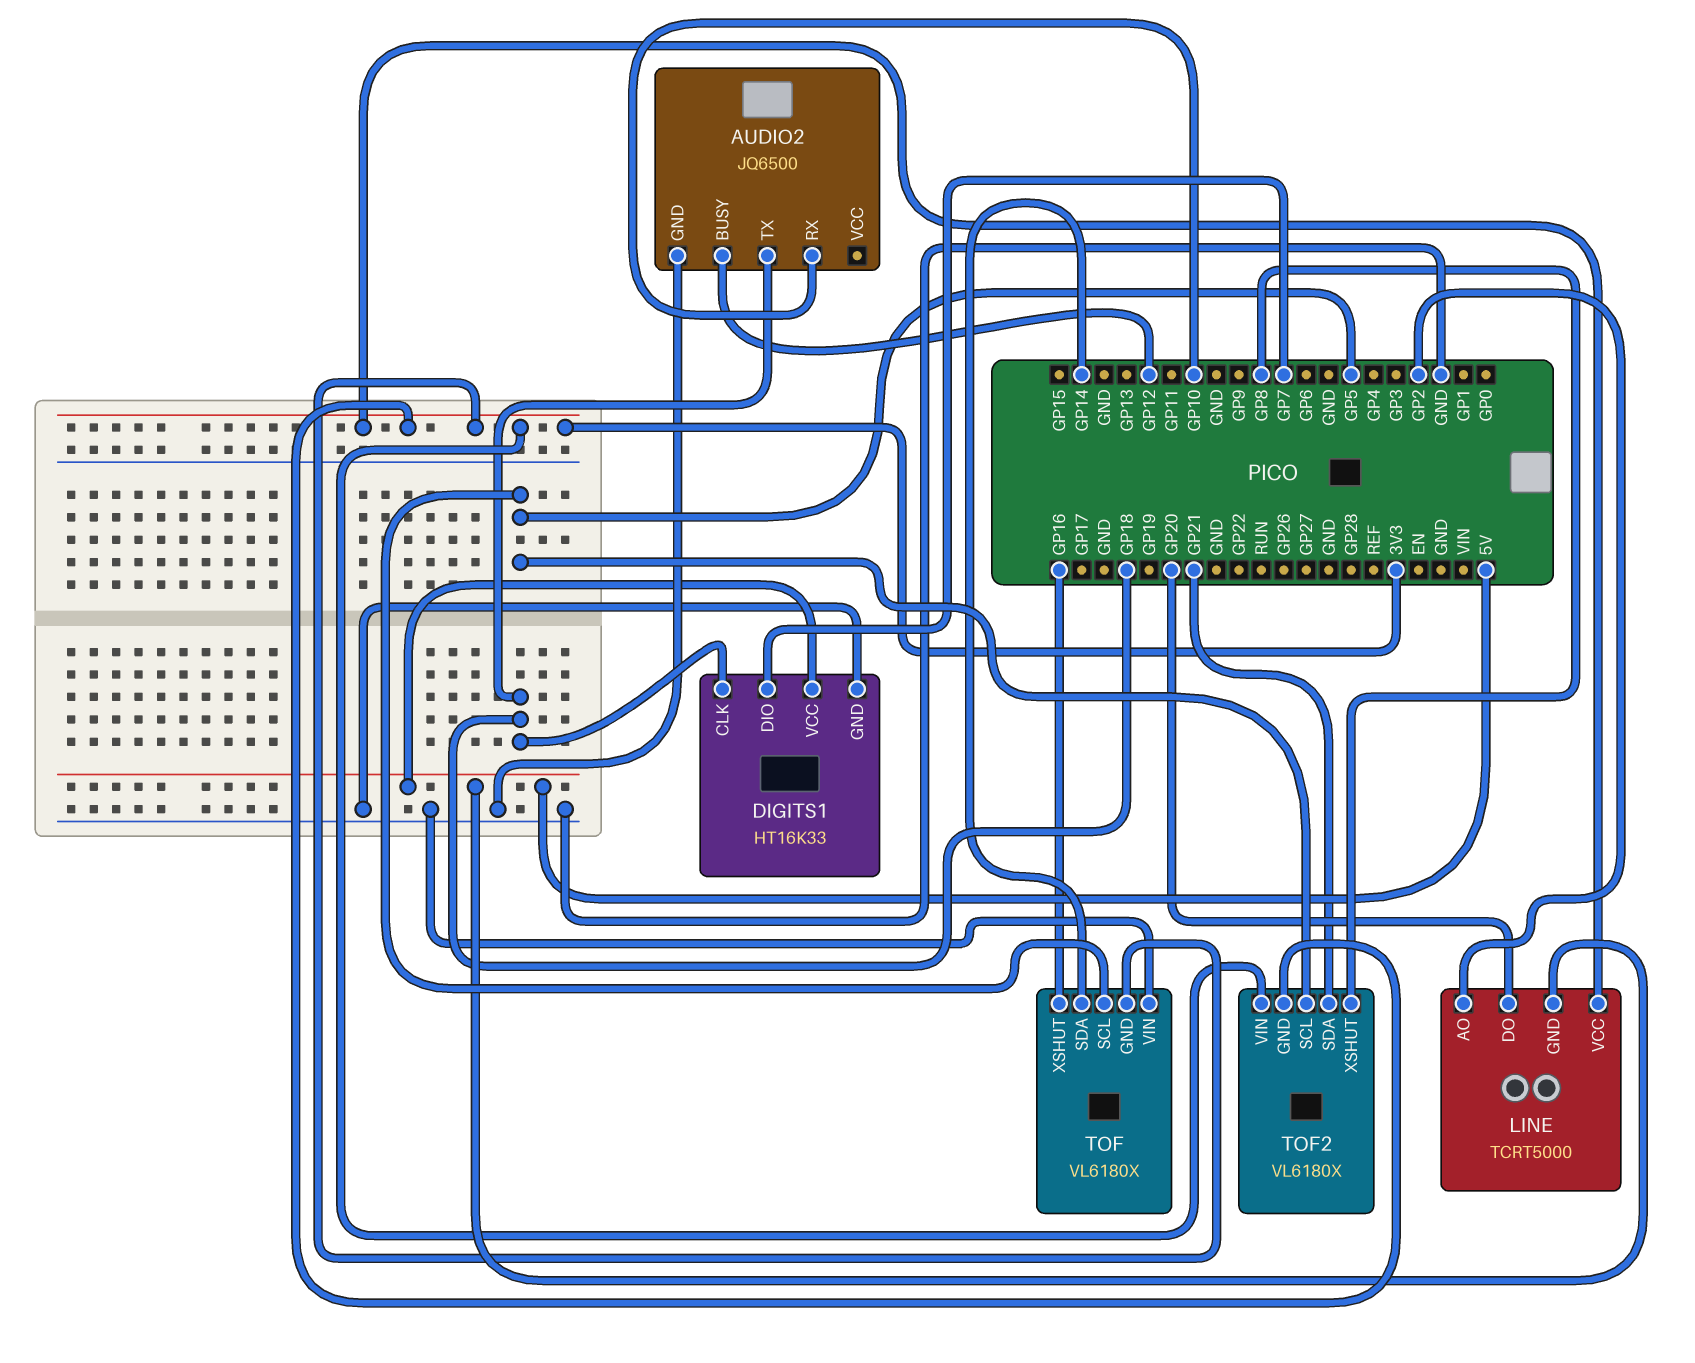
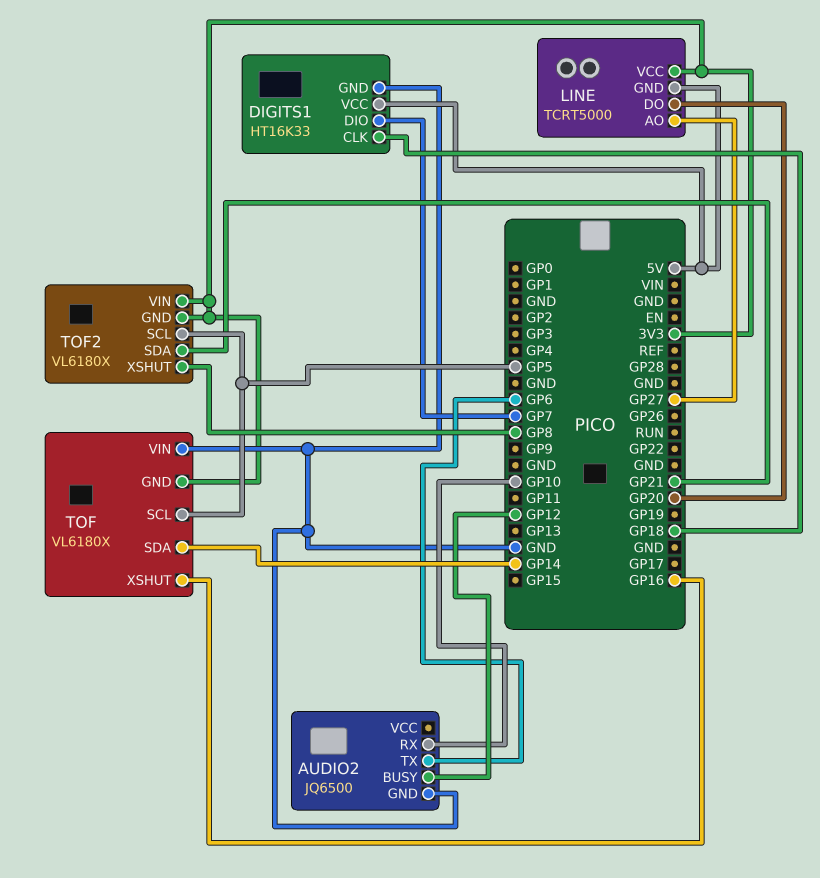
AUDIO2 pin TX: GP18 -> GP6
LINE pin AO: GP2 -> GP27

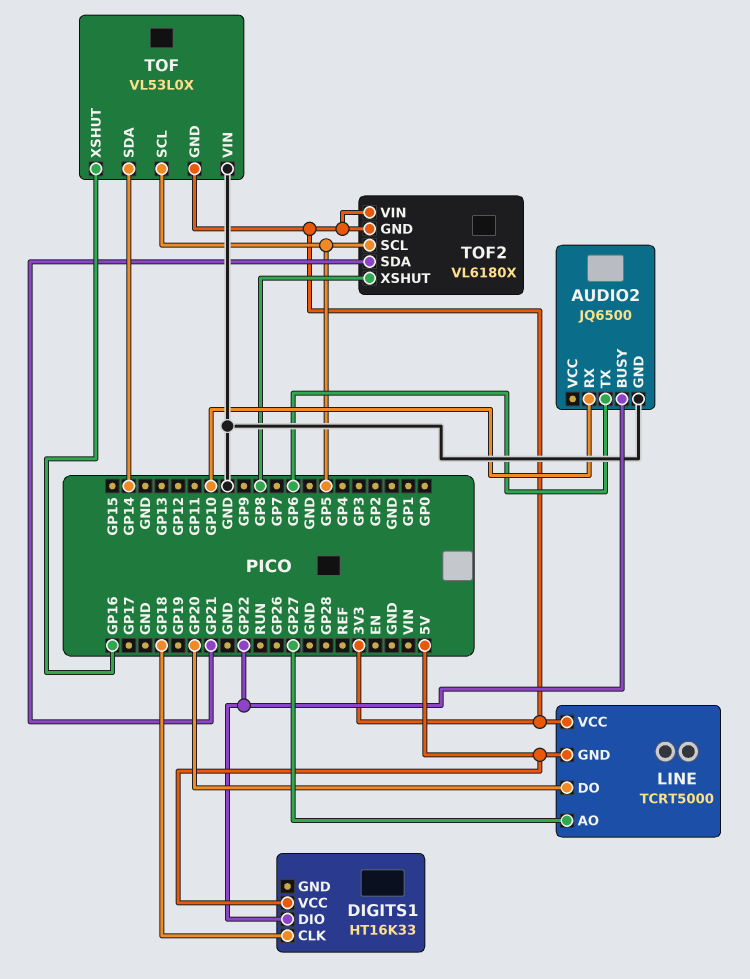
AUDIO2 pin BUSY: GP12 -> GP22
DIGITS1 pin DIO: GP7 -> GP22
DIGITS1 pin GND: GND -> none
TOF: VL6180X -> VL53L0X

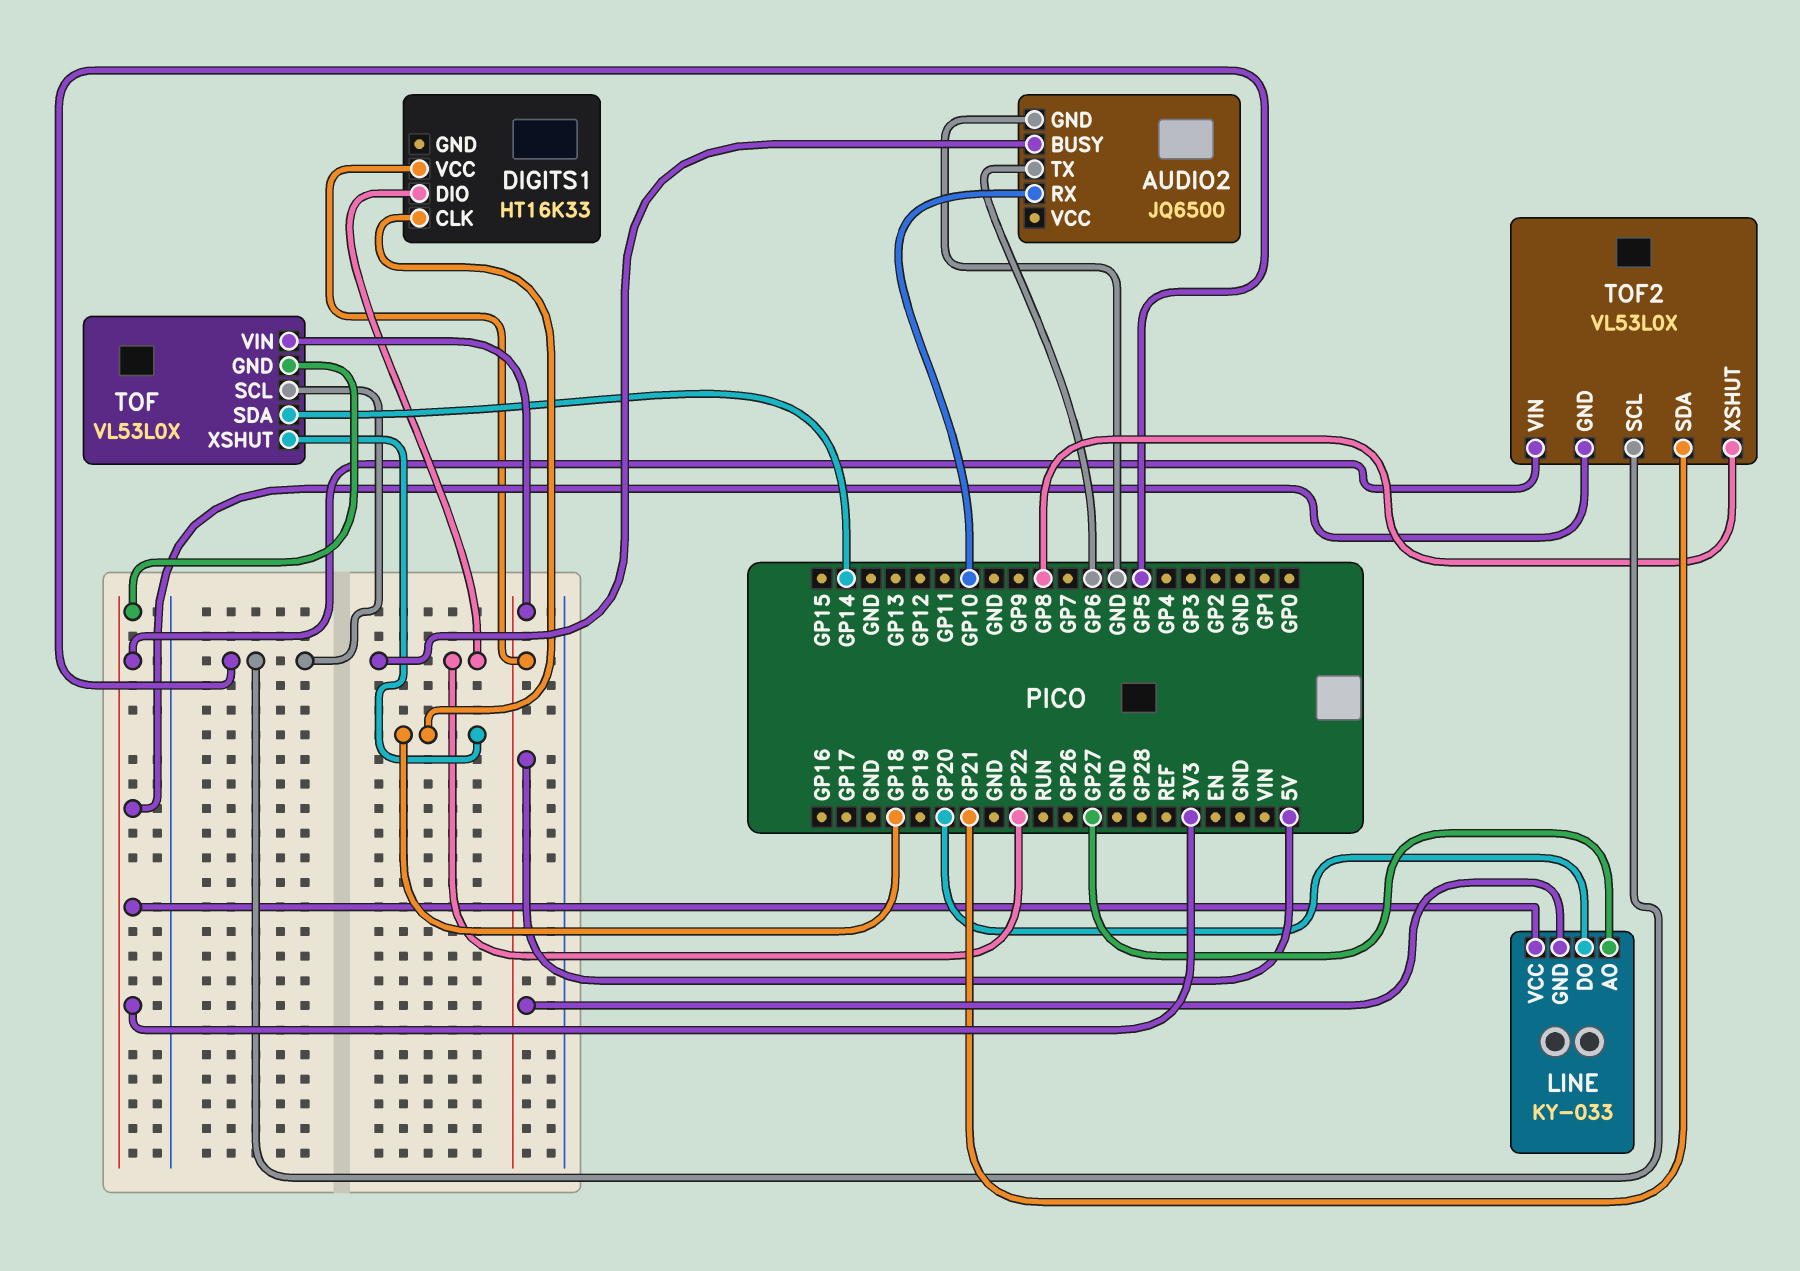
LINE: TCRT5000 -> KY-033
TOF pin VIN: GND -> 5V
TOF pin XSHUT: GP16 -> GP18
TOF2: VL6180X -> VL53L0X

